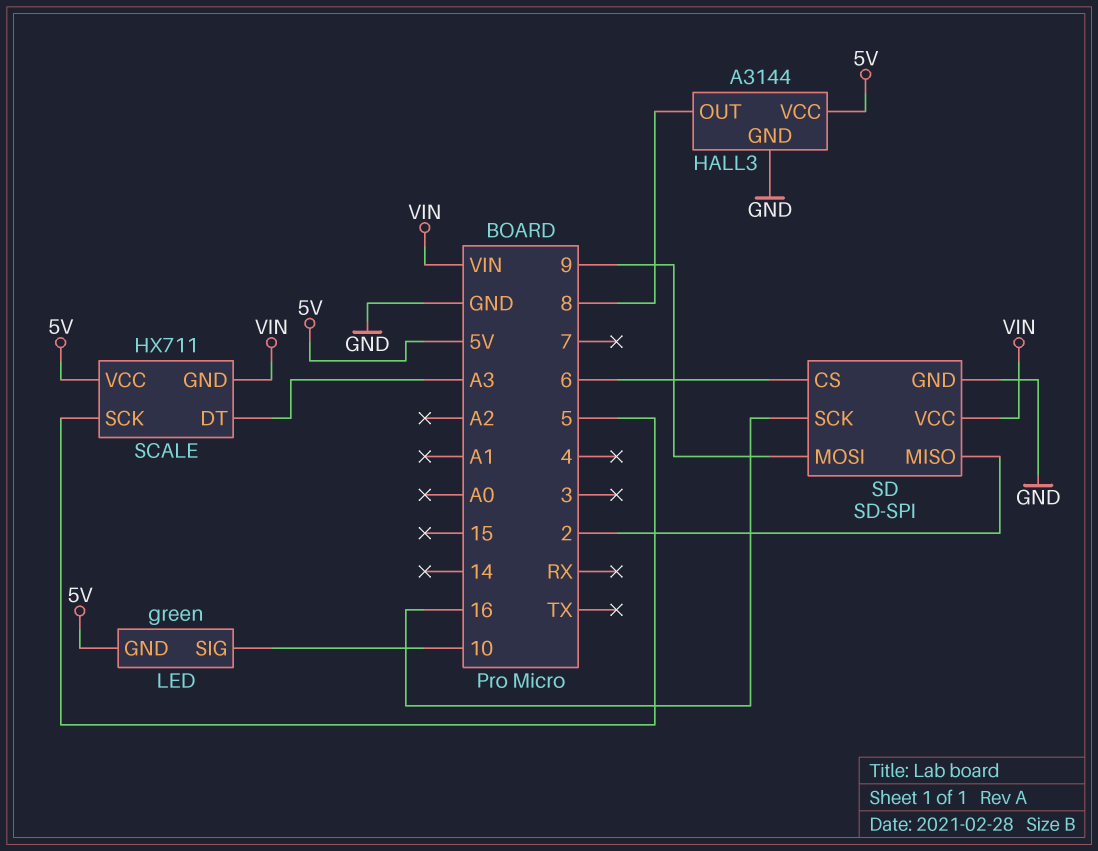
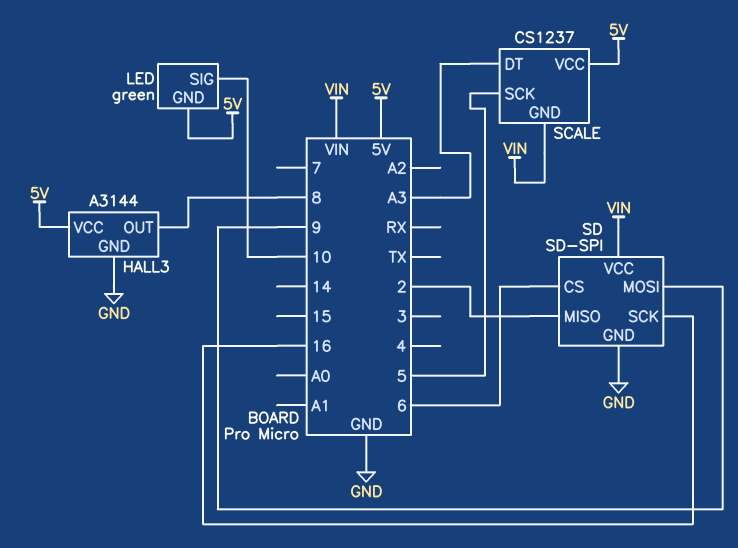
SCALE: HX711 -> CS1237

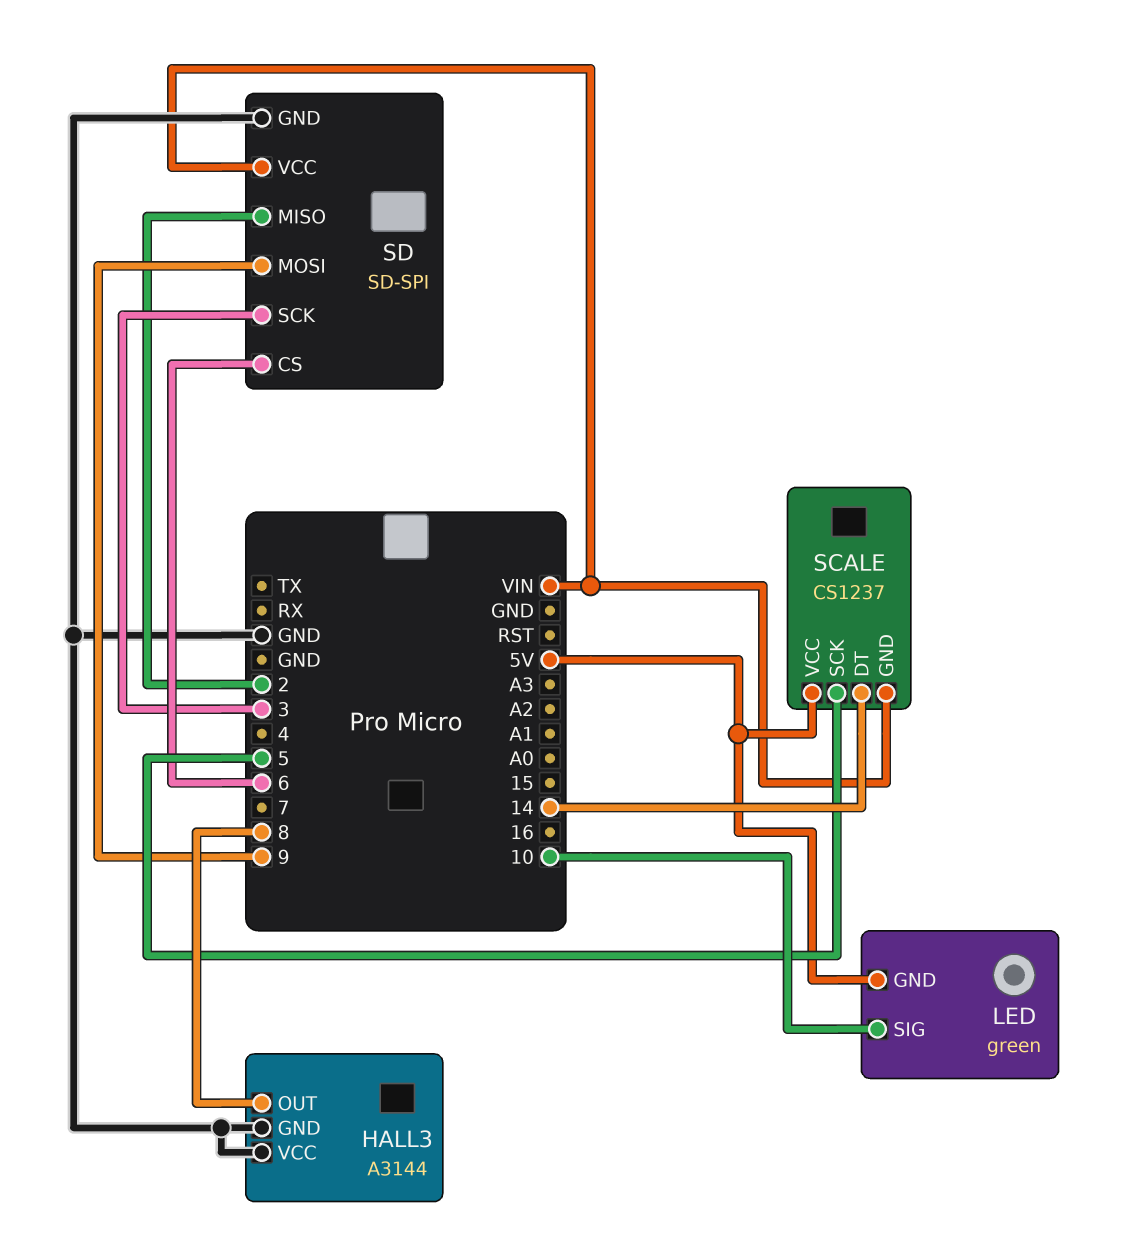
HALL3 pin VCC: 5V -> GND
SCALE pin DT: A3 -> 14
SD pin SCK: 16 -> 3

